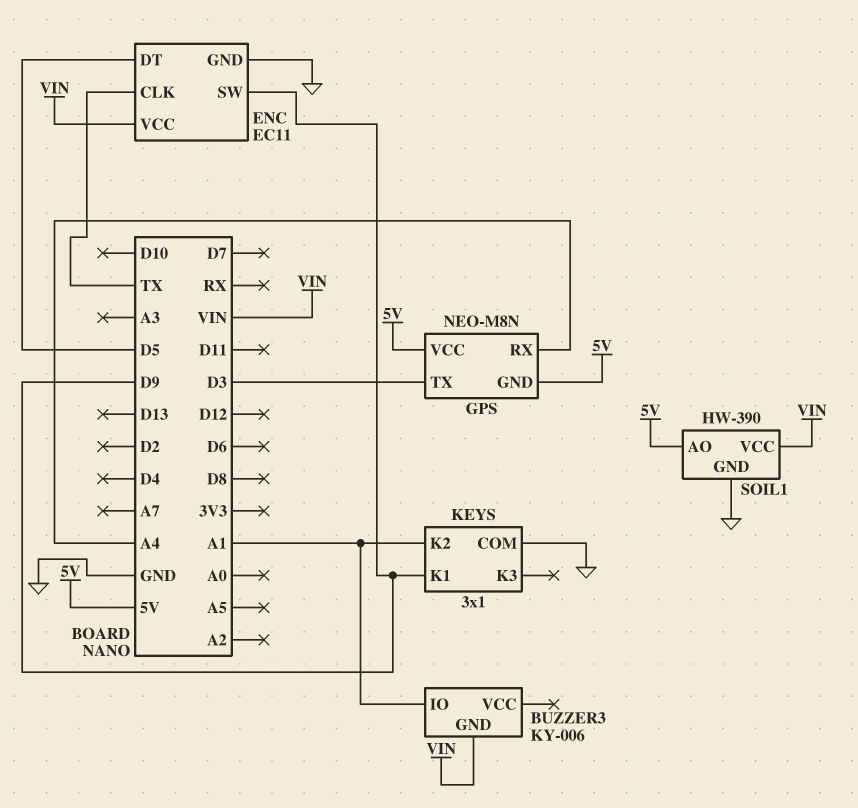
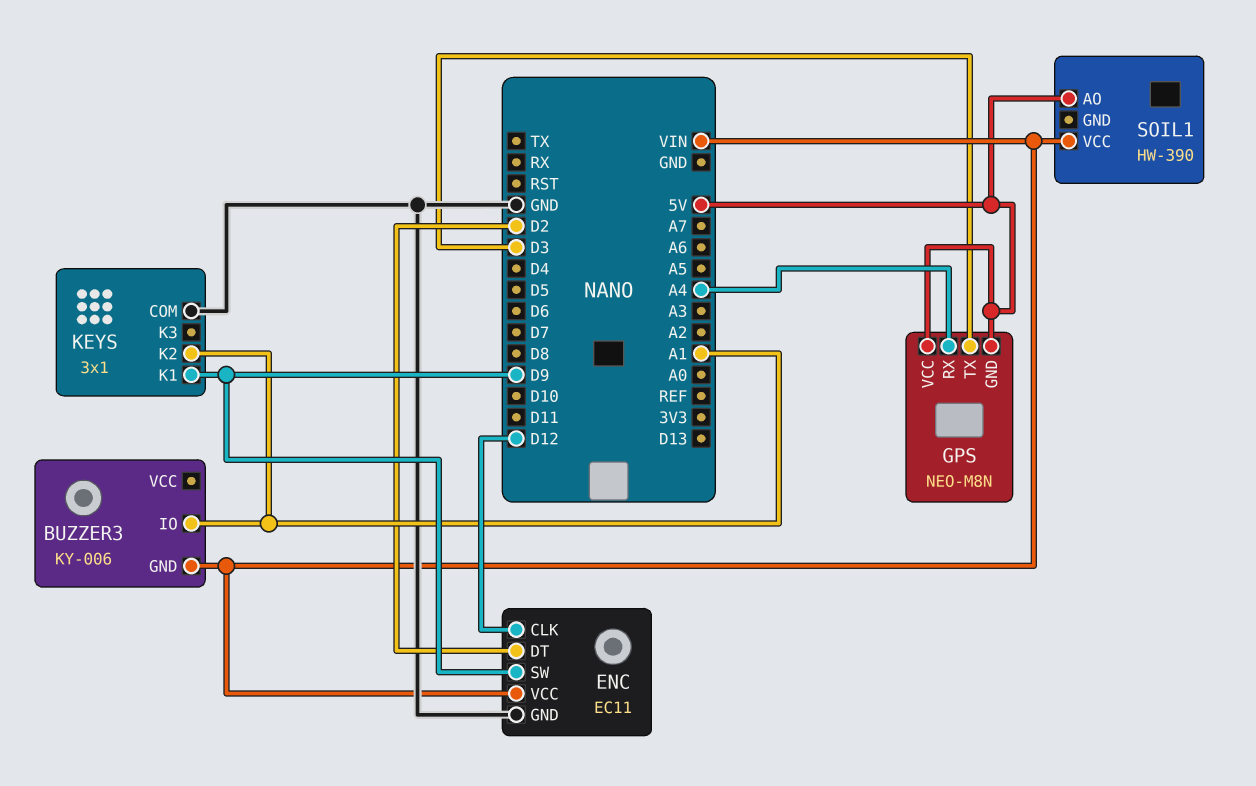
ENC pin CLK: TX -> D12
ENC pin DT: D5 -> D2
SOIL1 pin GND: GND -> none

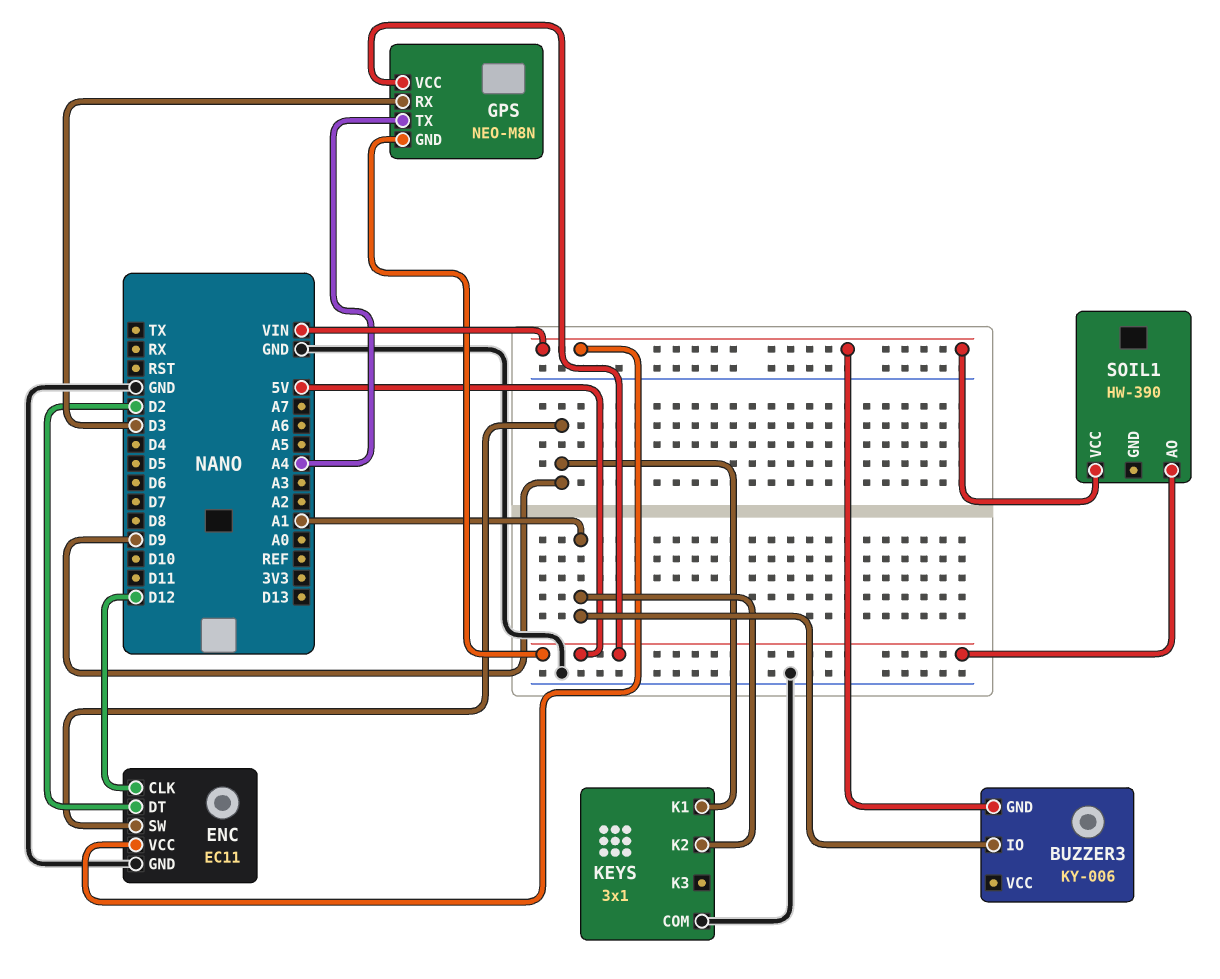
GPS pin RX: A4 -> D3
GPS pin TX: D3 -> A4

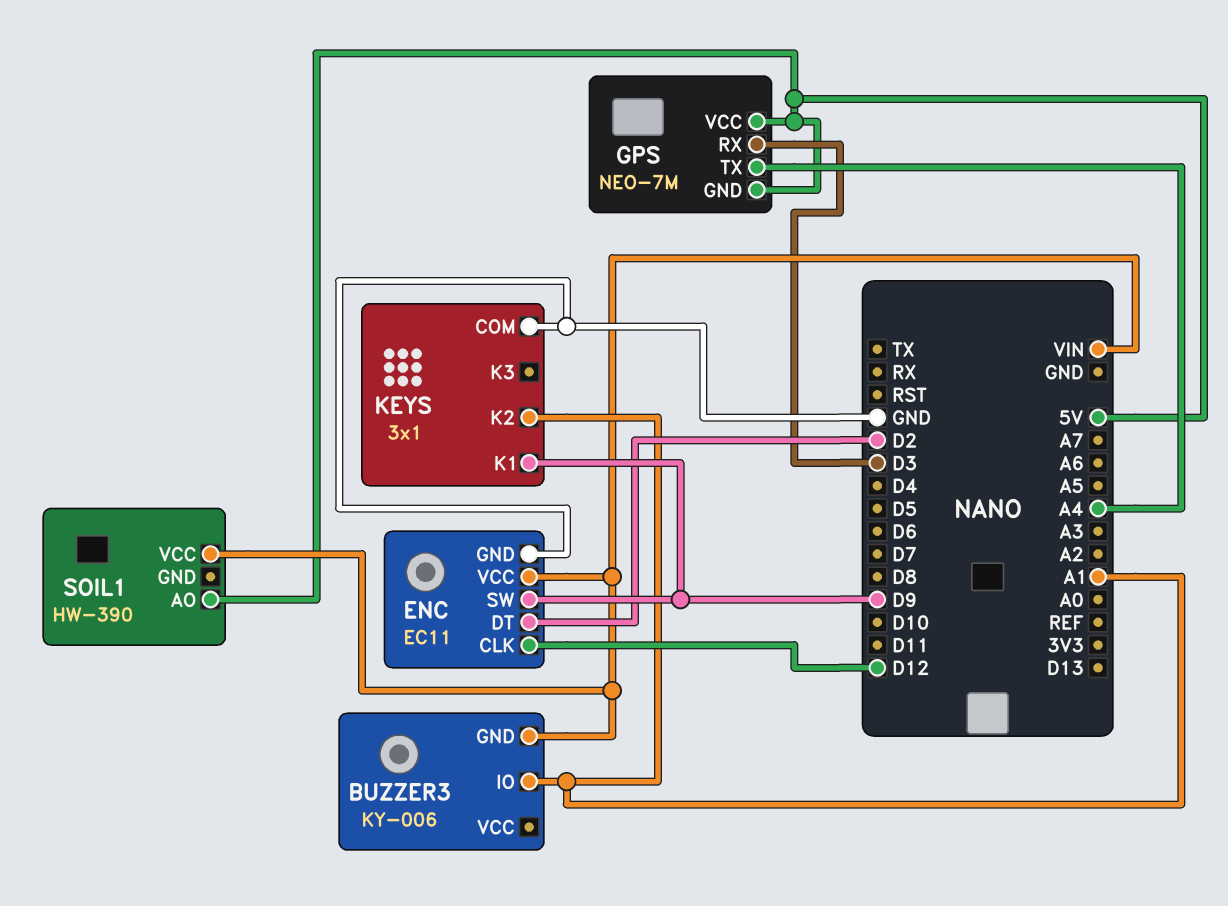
GPS: NEO-M8N -> NEO-7M

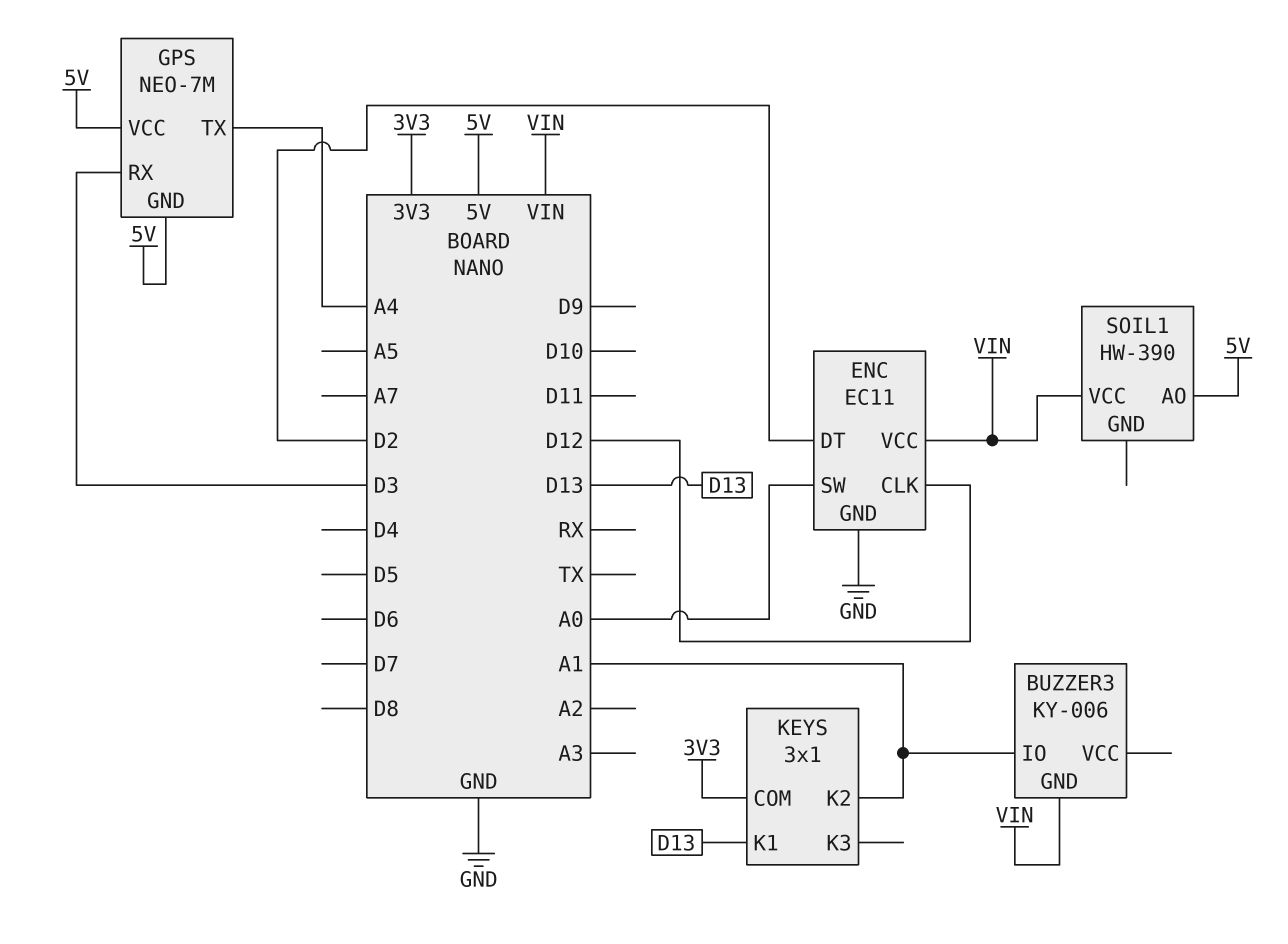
ENC pin SW: D9 -> A0
KEYS pin COM: GND -> 3V3
KEYS pin K1: D9 -> D13

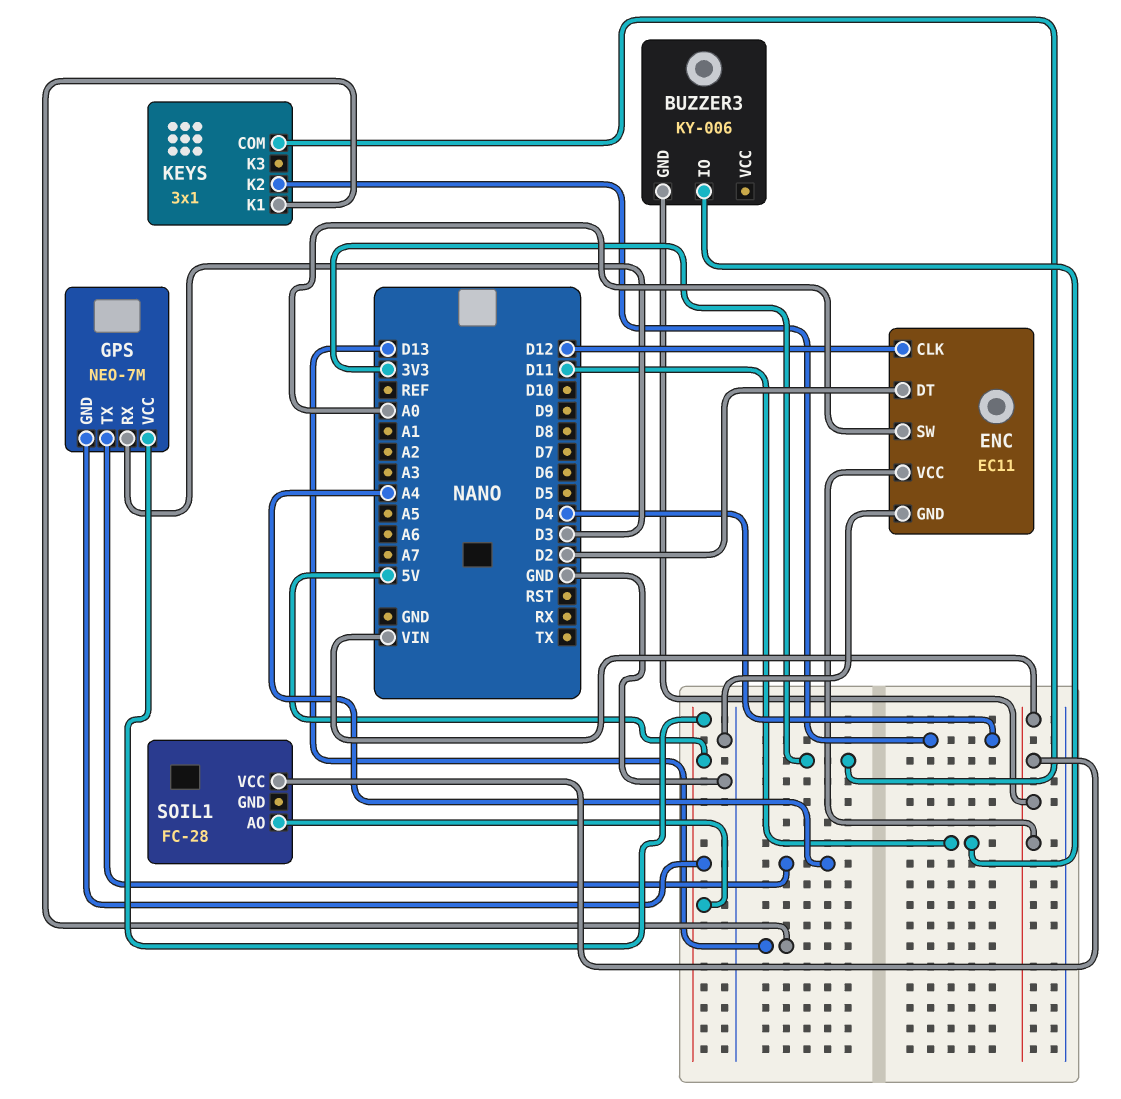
BUZZER3 pin IO: A1 -> D11
KEYS pin K2: A1 -> D4
SOIL1: HW-390 -> FC-28

